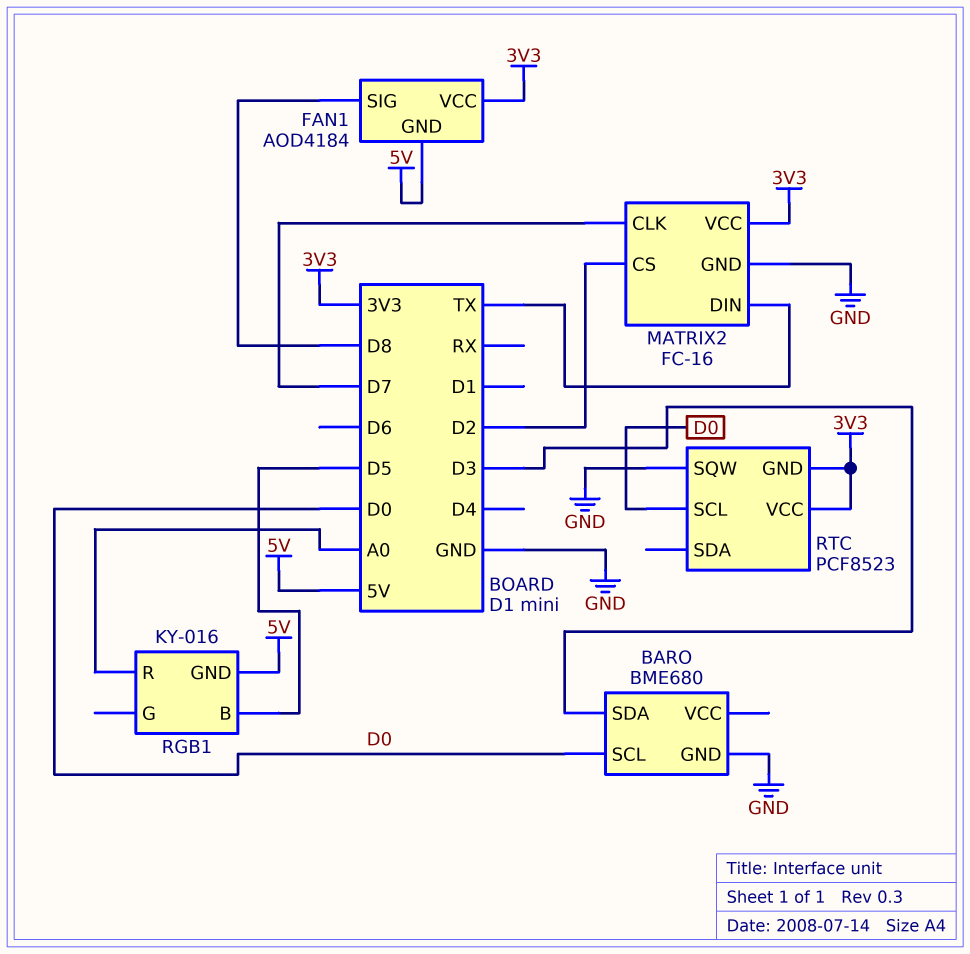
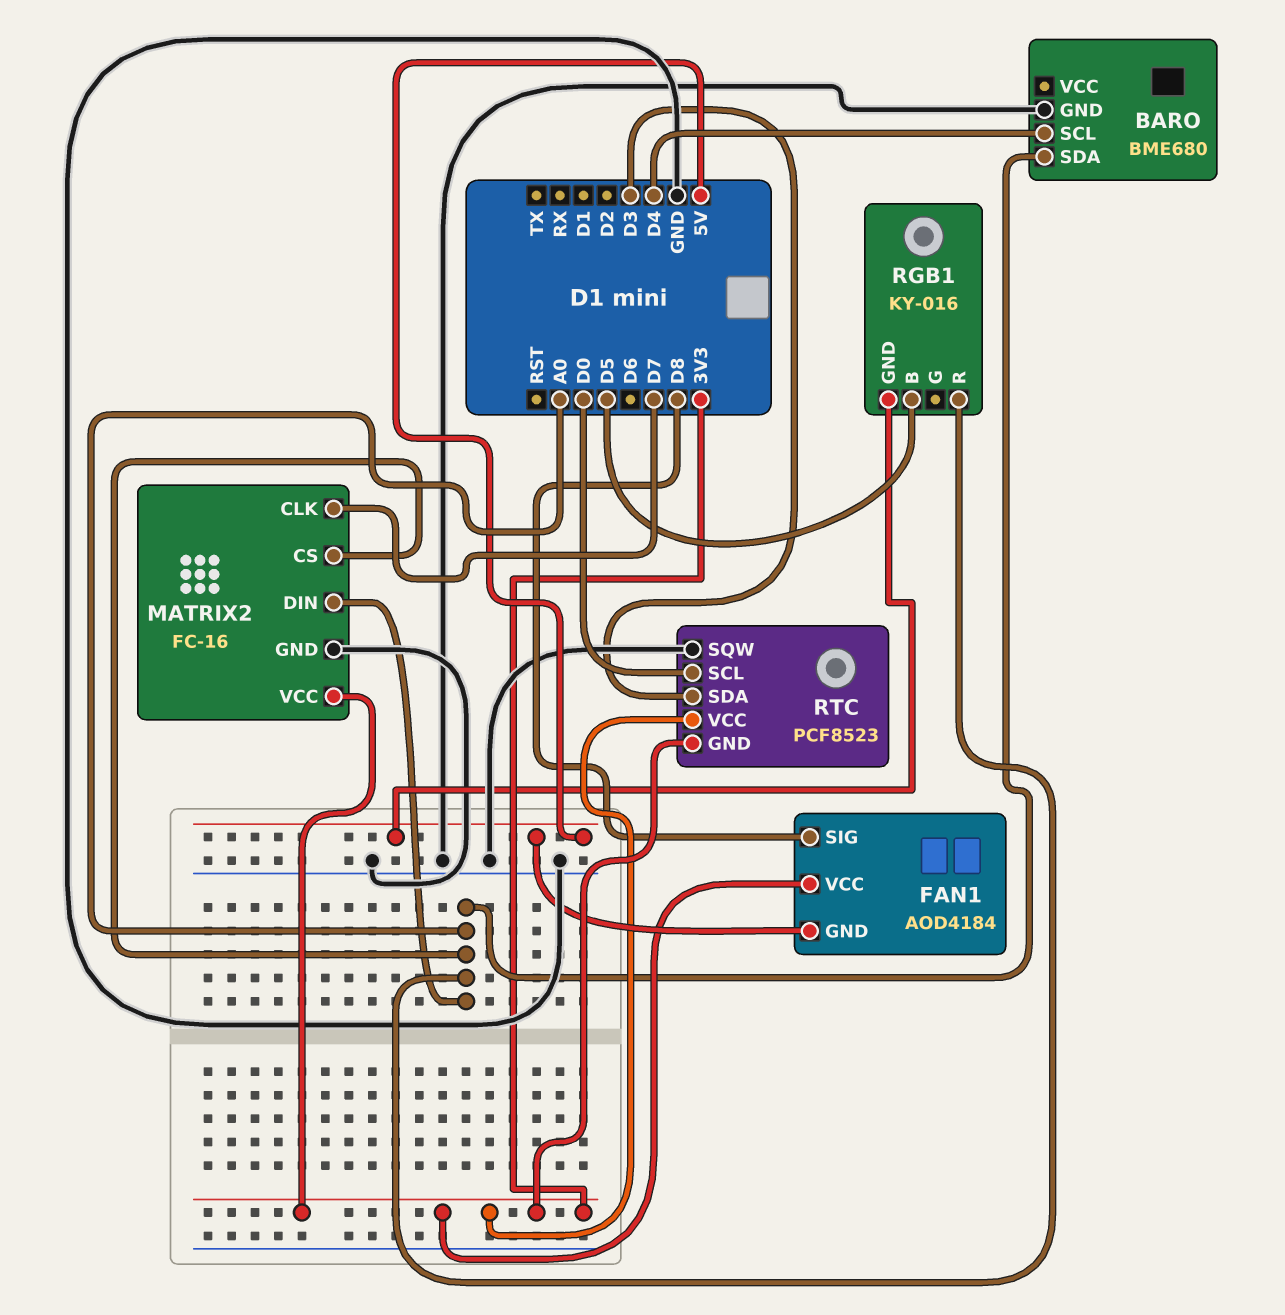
BARO pin SCL: D0 -> D4
BARO pin SDA: D3 -> A0
MATRIX2 pin CS: D2 -> A0
MATRIX2 pin DIN: TX -> A0
RTC pin SDA: none -> D3

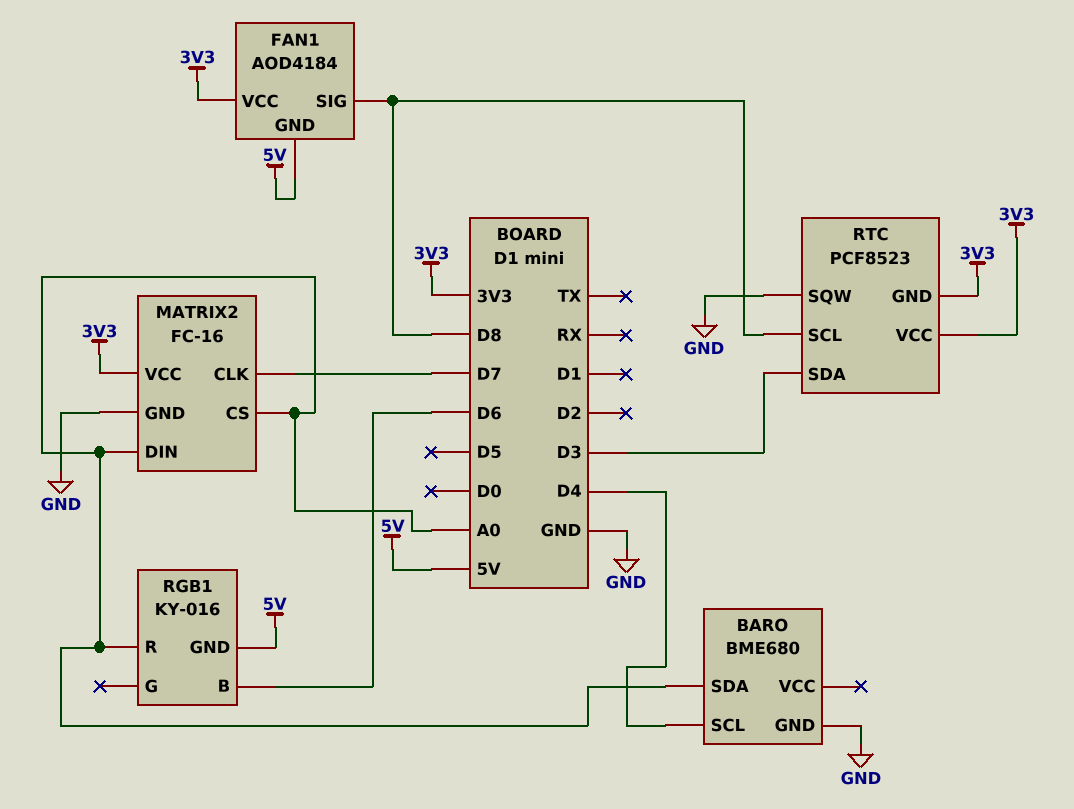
RGB1 pin B: D5 -> D6
RTC pin SCL: D0 -> D8

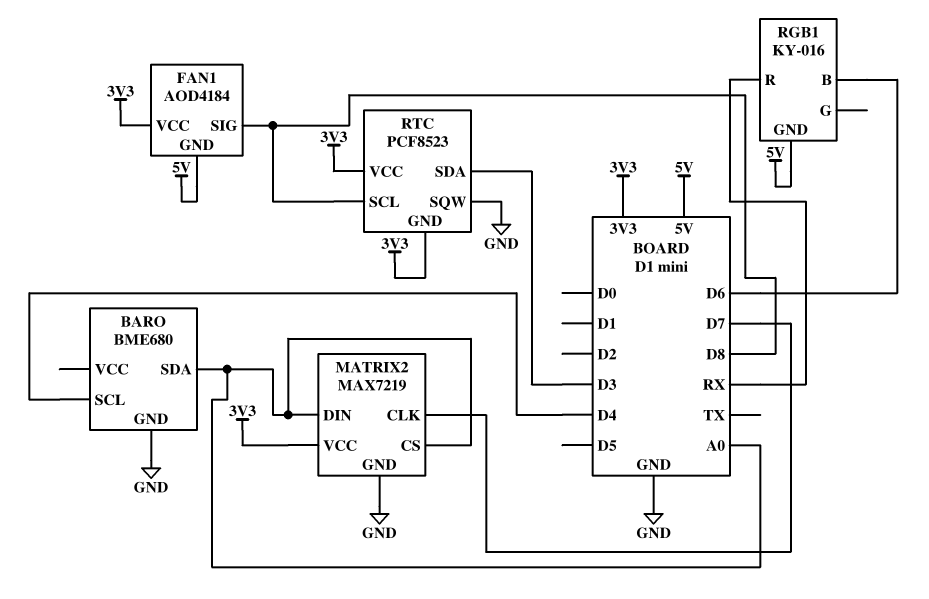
MATRIX2: FC-16 -> MAX7219
RGB1 pin R: A0 -> RX

